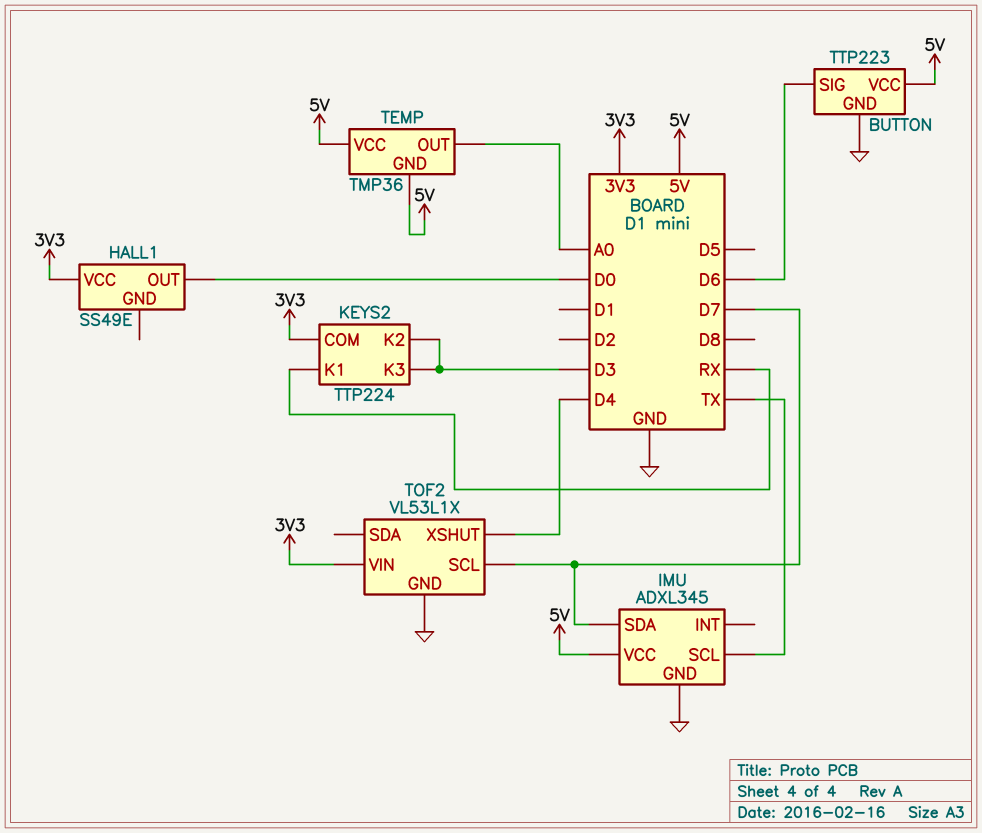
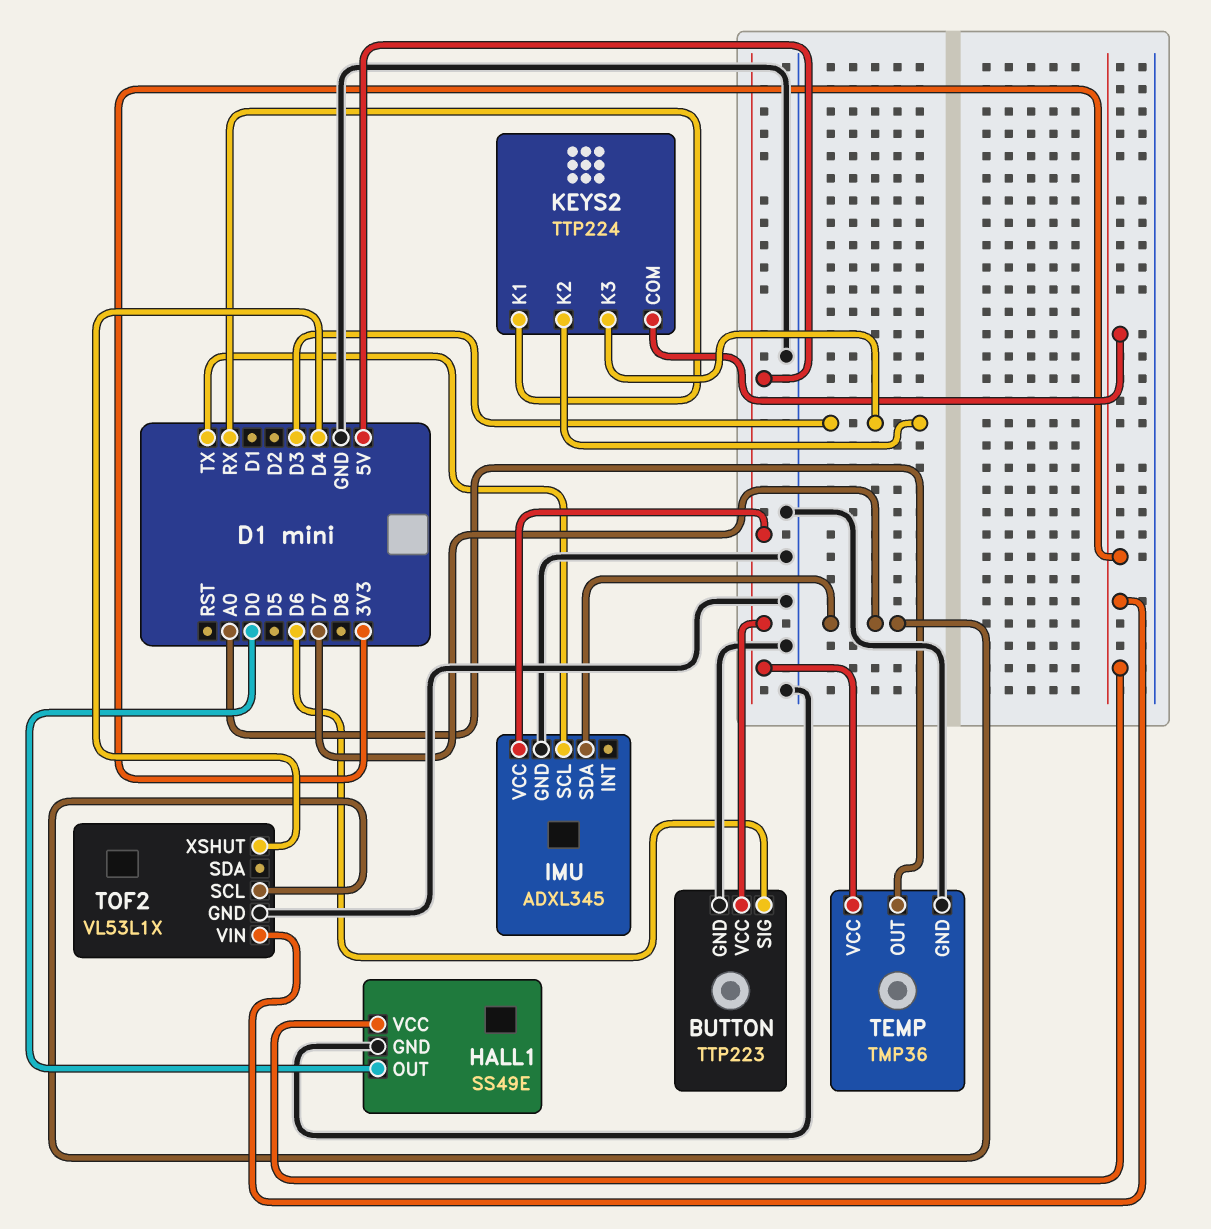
HALL1 pin GND: none -> GND
TEMP pin GND: 5V -> GND

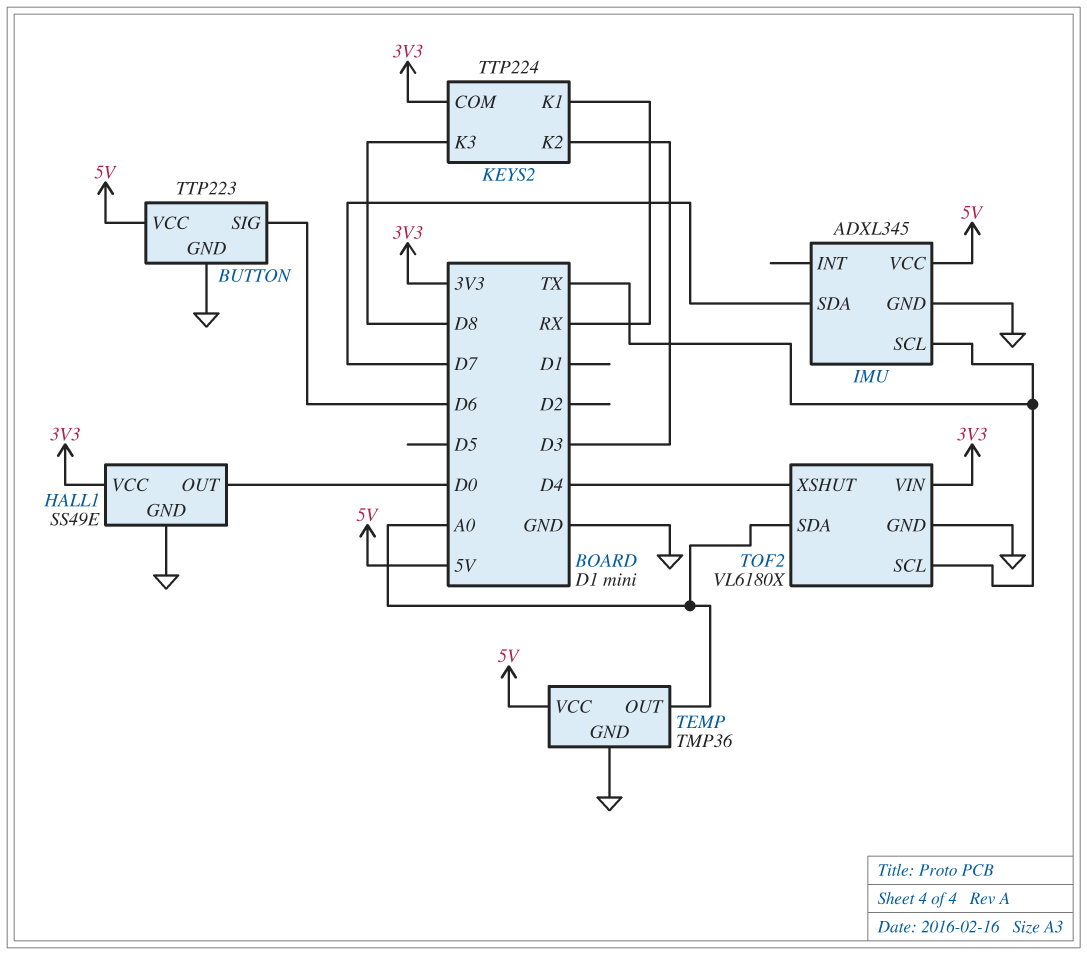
KEYS2 pin K3: D3 -> D8
TOF2: VL53L1X -> VL6180X
TOF2 pin SCL: D7 -> TX
TOF2 pin SDA: none -> A0

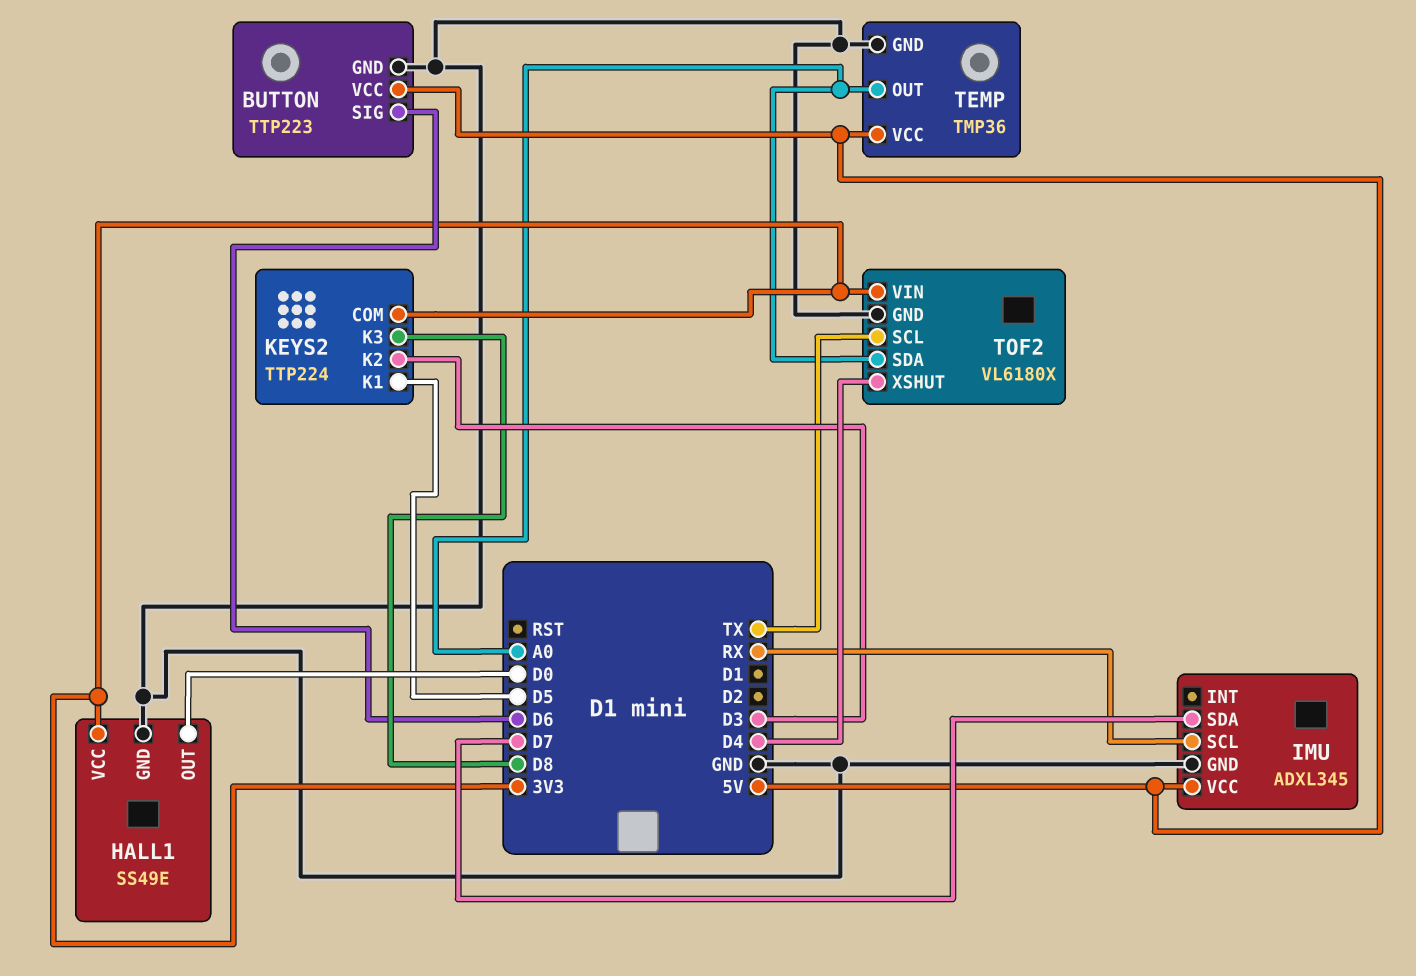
IMU pin SCL: TX -> RX
KEYS2 pin K1: RX -> D5

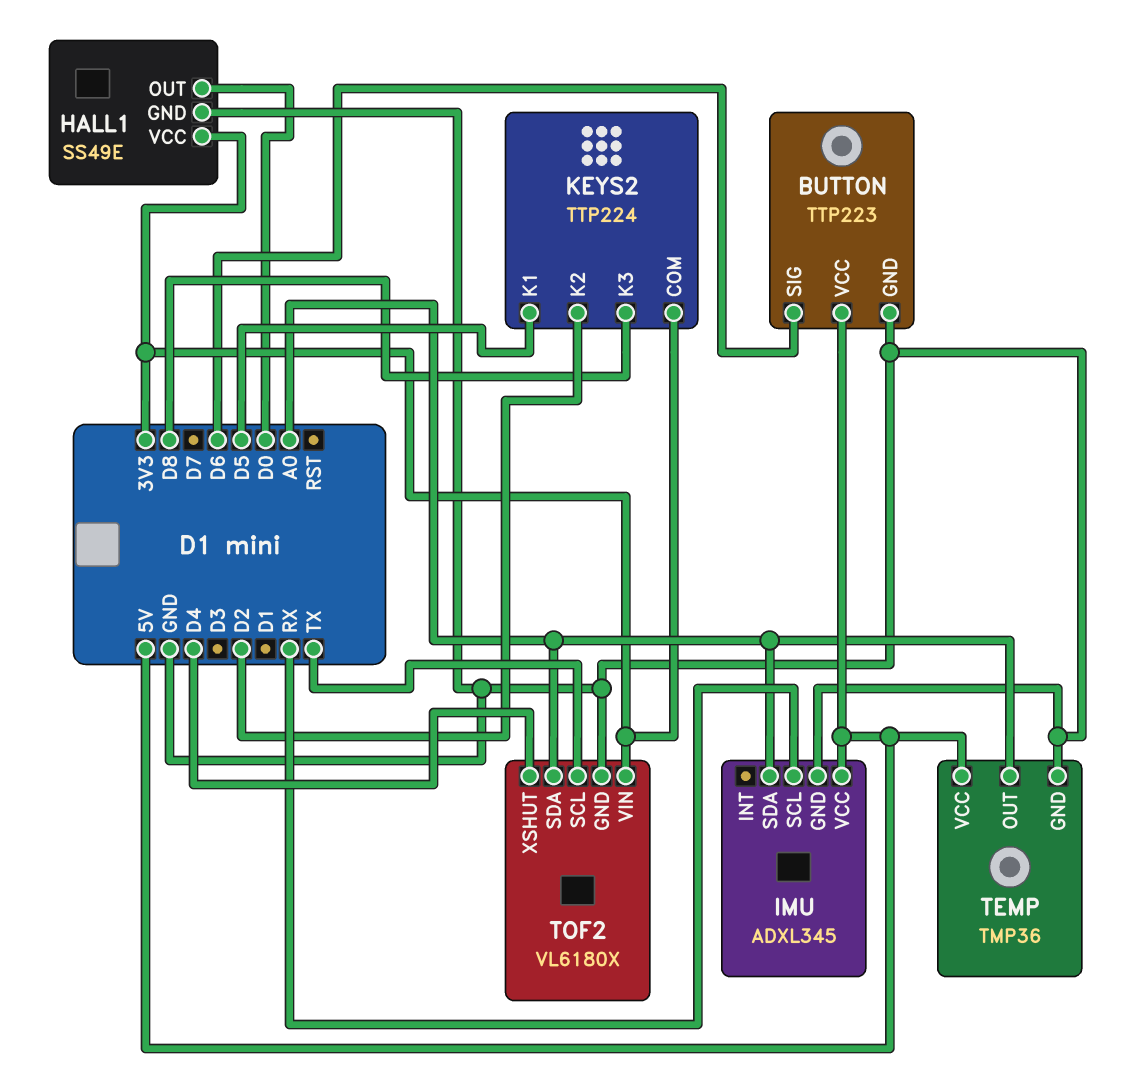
IMU pin SDA: D7 -> A0
KEYS2 pin K2: D3 -> D2

